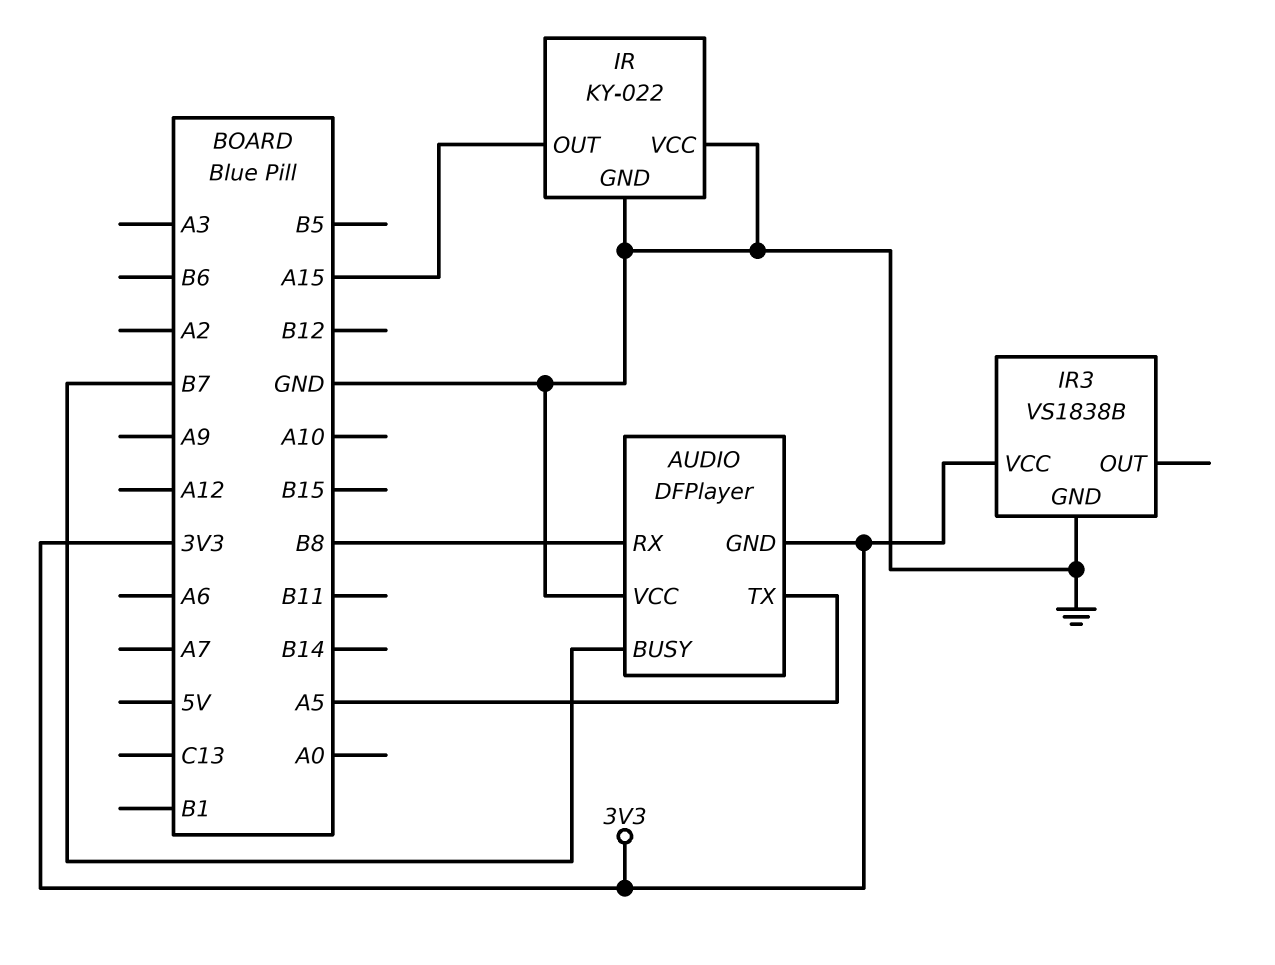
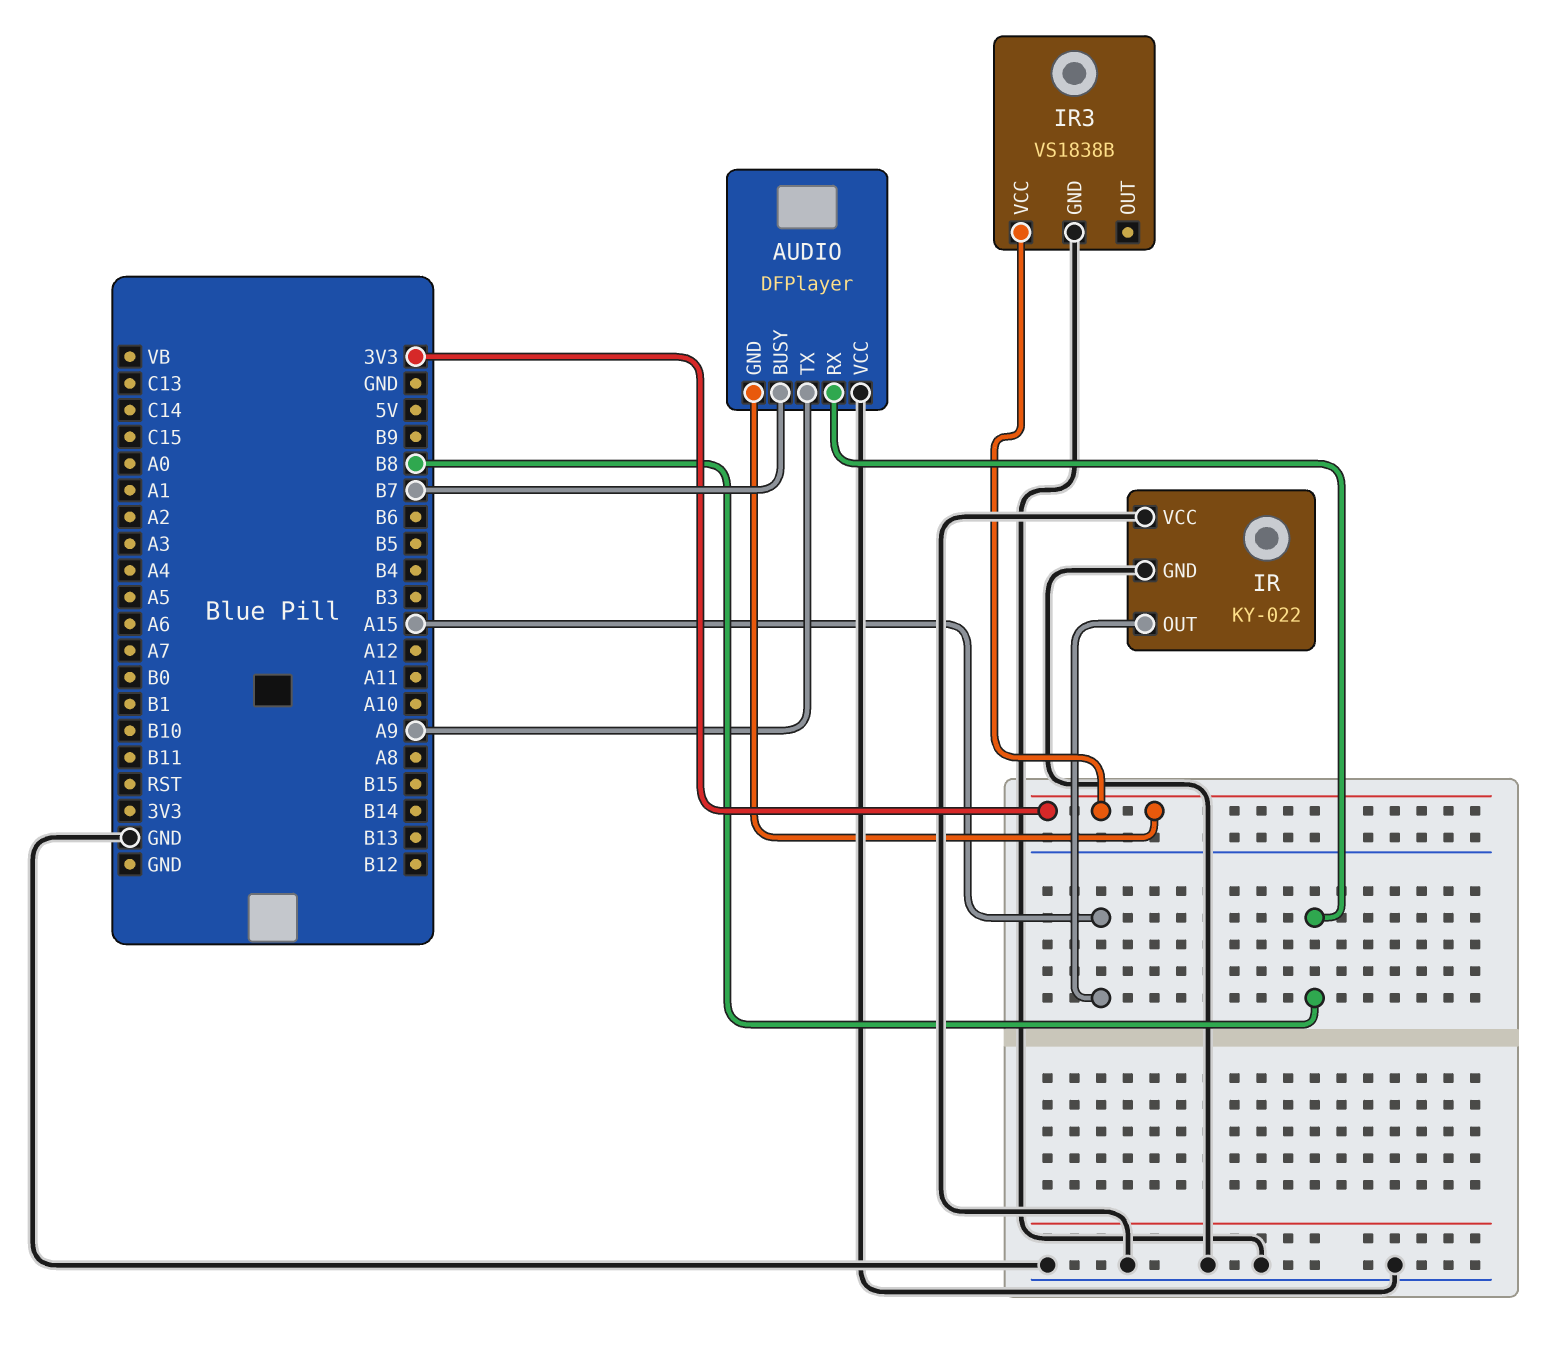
AUDIO pin TX: A5 -> A9

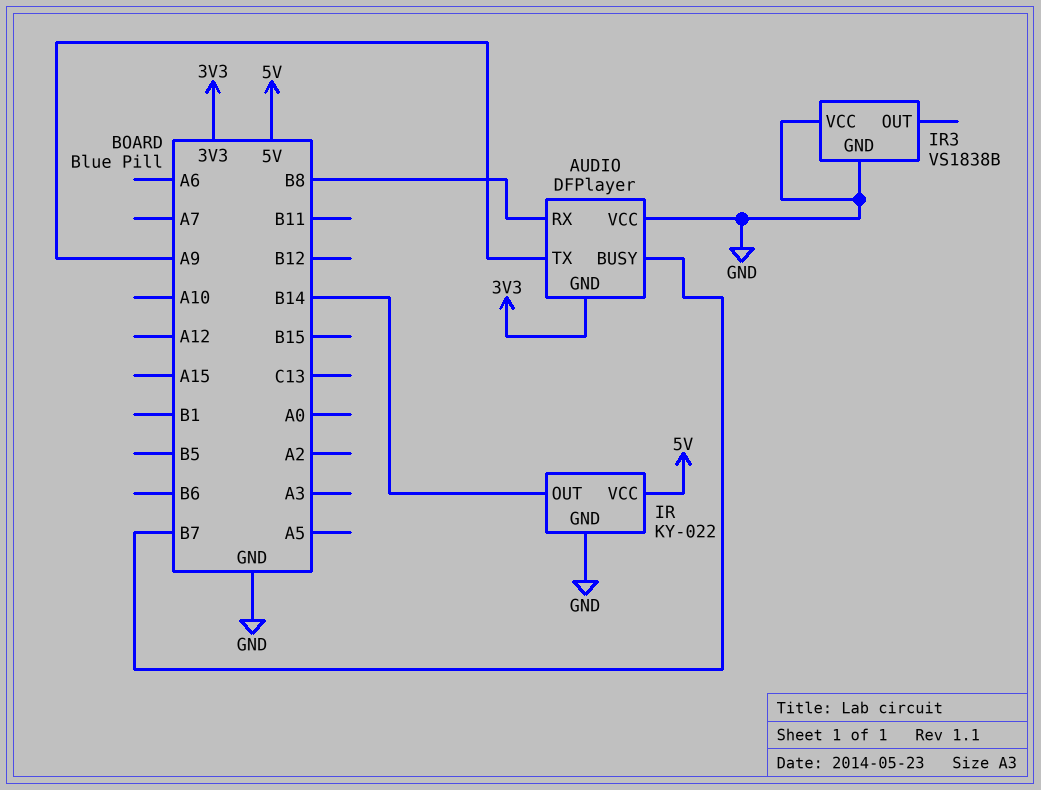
IR pin OUT: A15 -> B14
IR pin VCC: GND -> 5V
IR3 pin VCC: 3V3 -> GND

